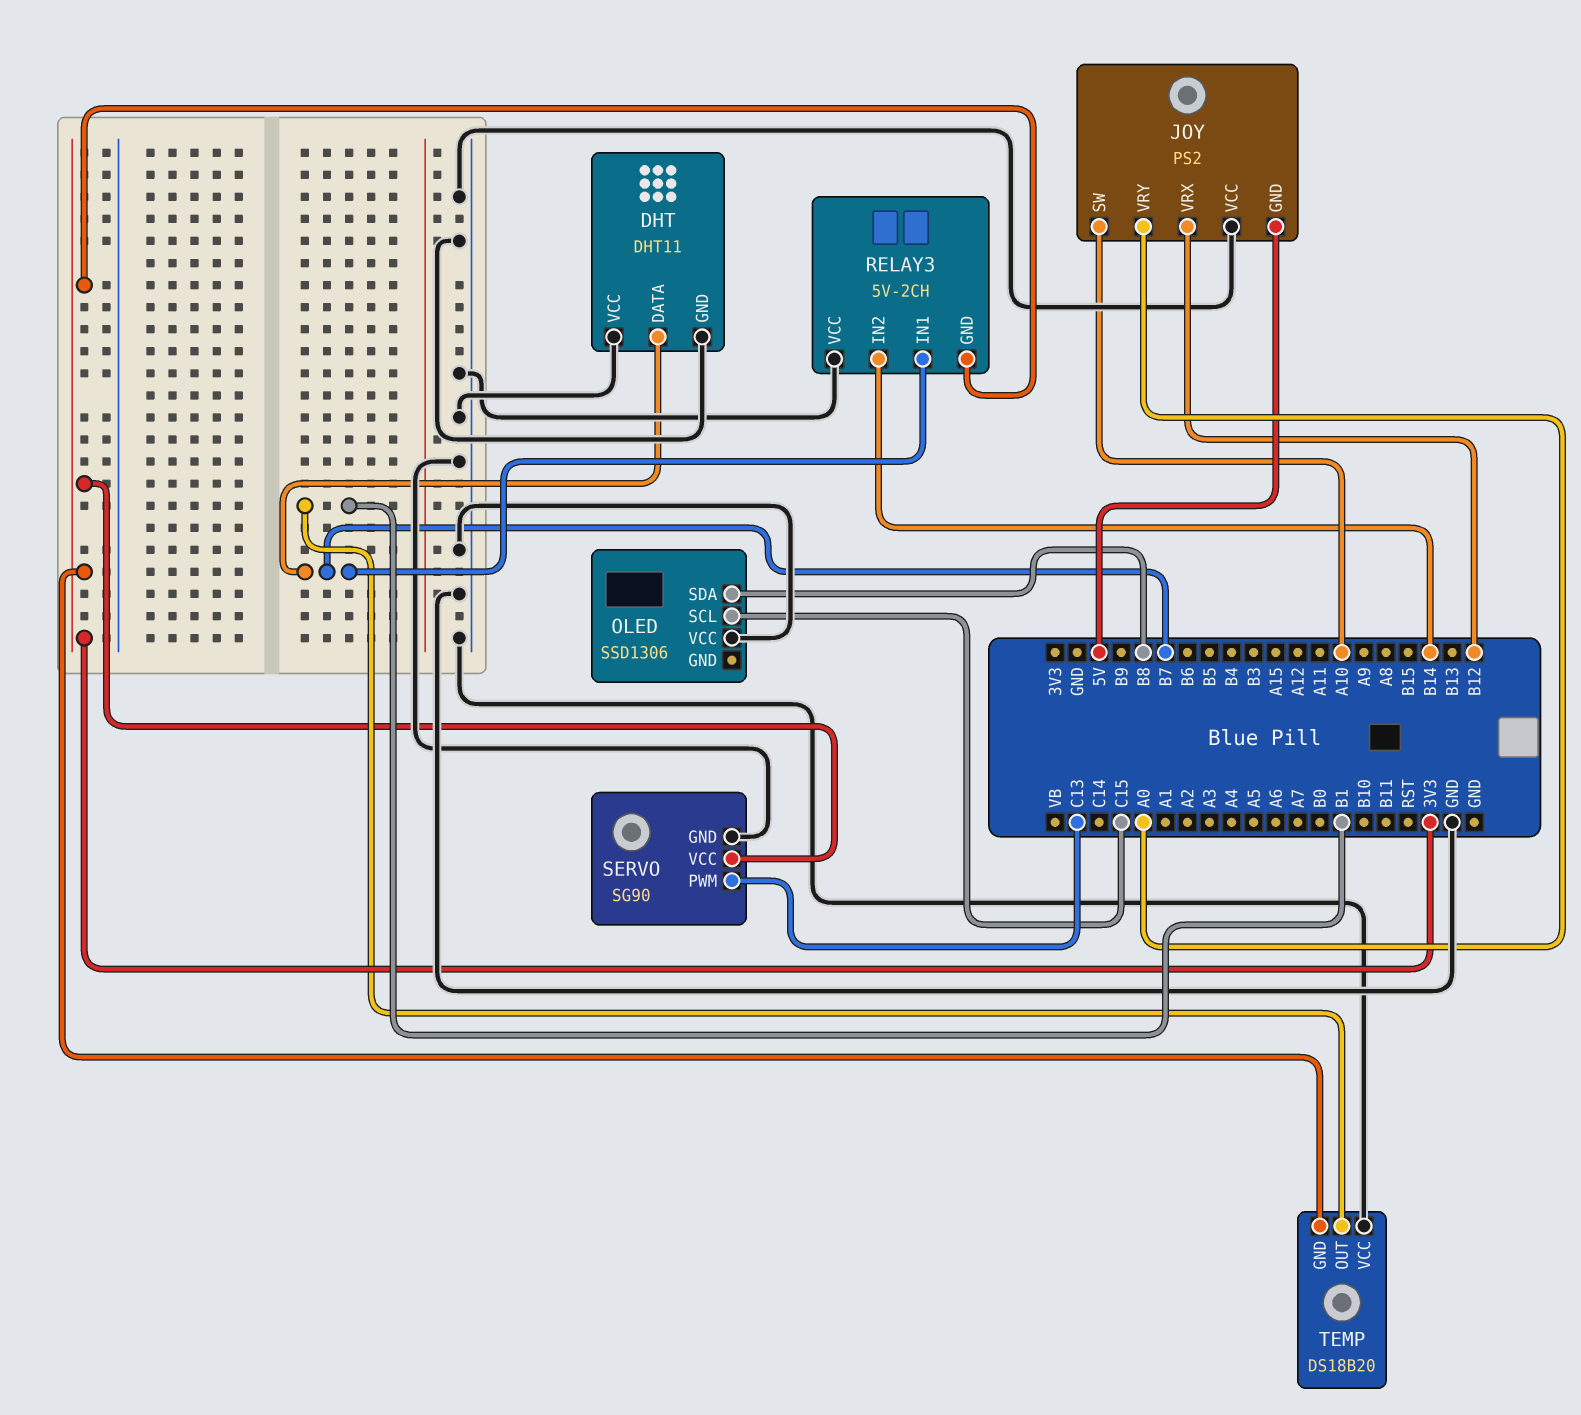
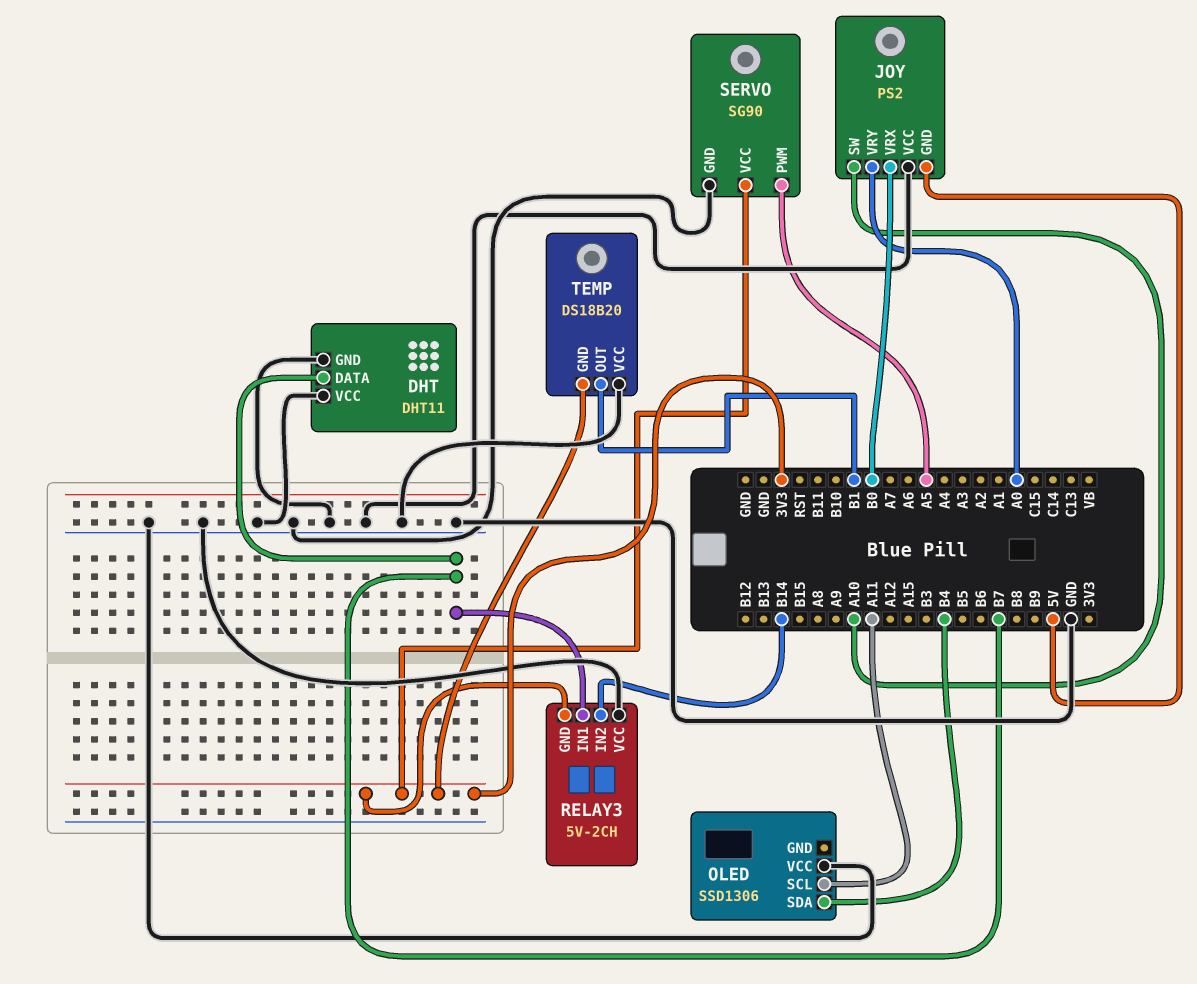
JOY pin VRX: B12 -> B0
OLED pin SCL: C15 -> A11
OLED pin SDA: B8 -> B4
SERVO pin PWM: C13 -> A5

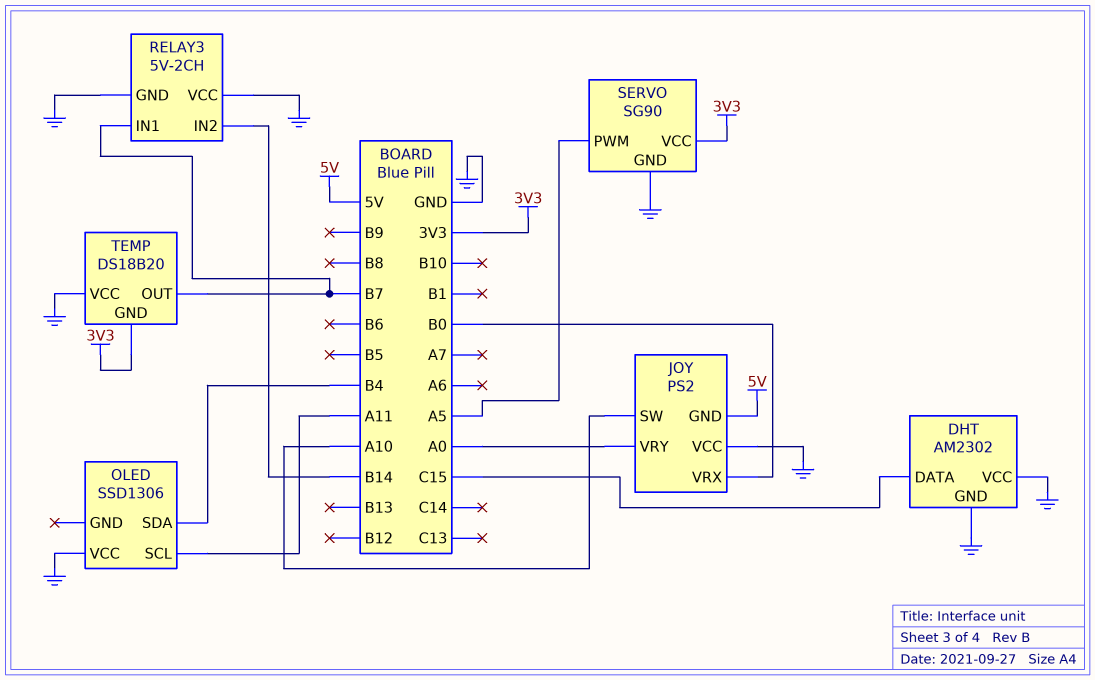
DHT: DHT11 -> AM2302
DHT pin DATA: B7 -> C15
RELAY3 pin GND: 3V3 -> GND
TEMP pin OUT: B1 -> B7

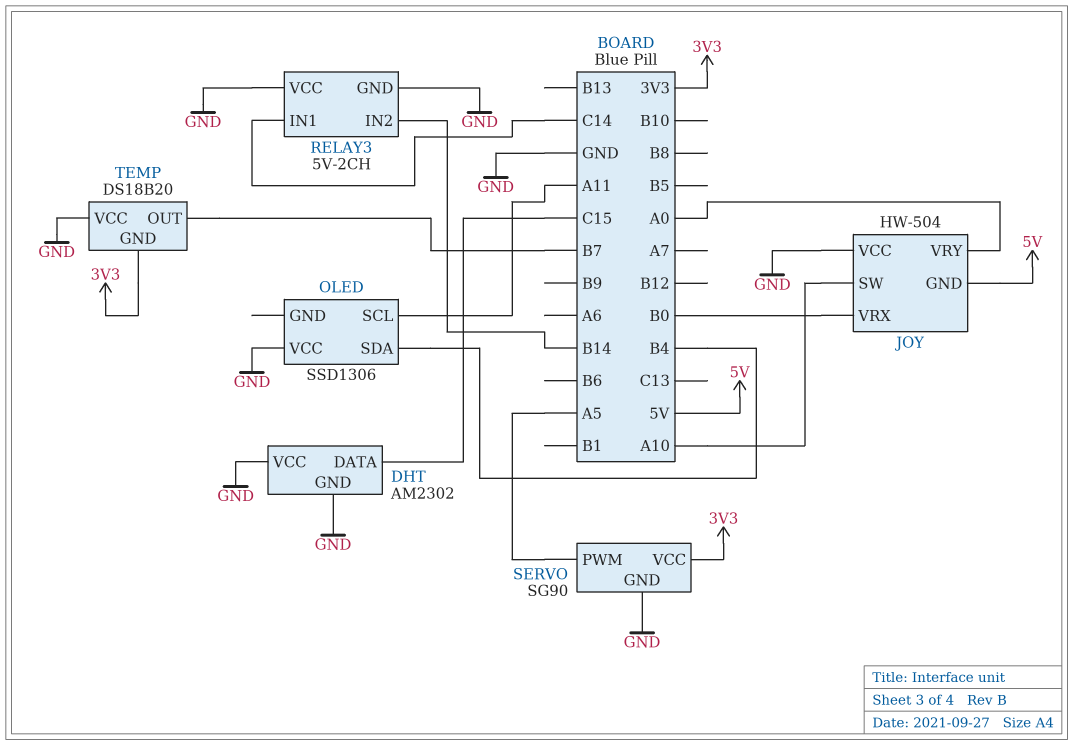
JOY: PS2 -> HW-504
RELAY3 pin IN1: B7 -> C14

